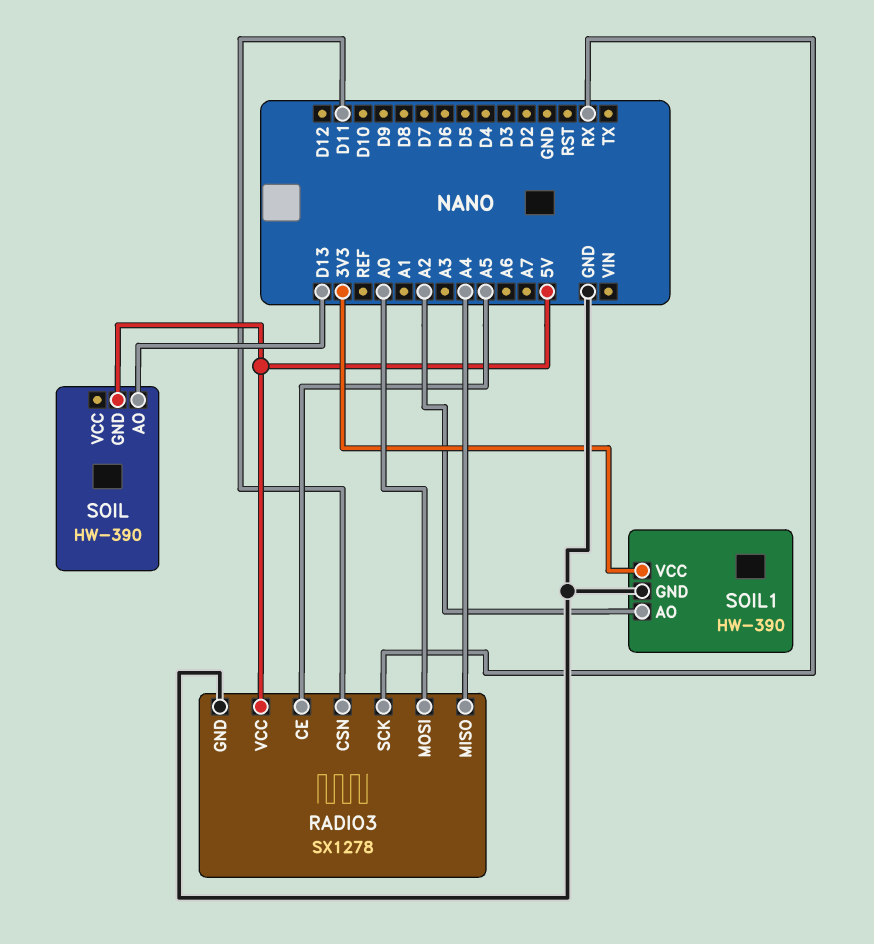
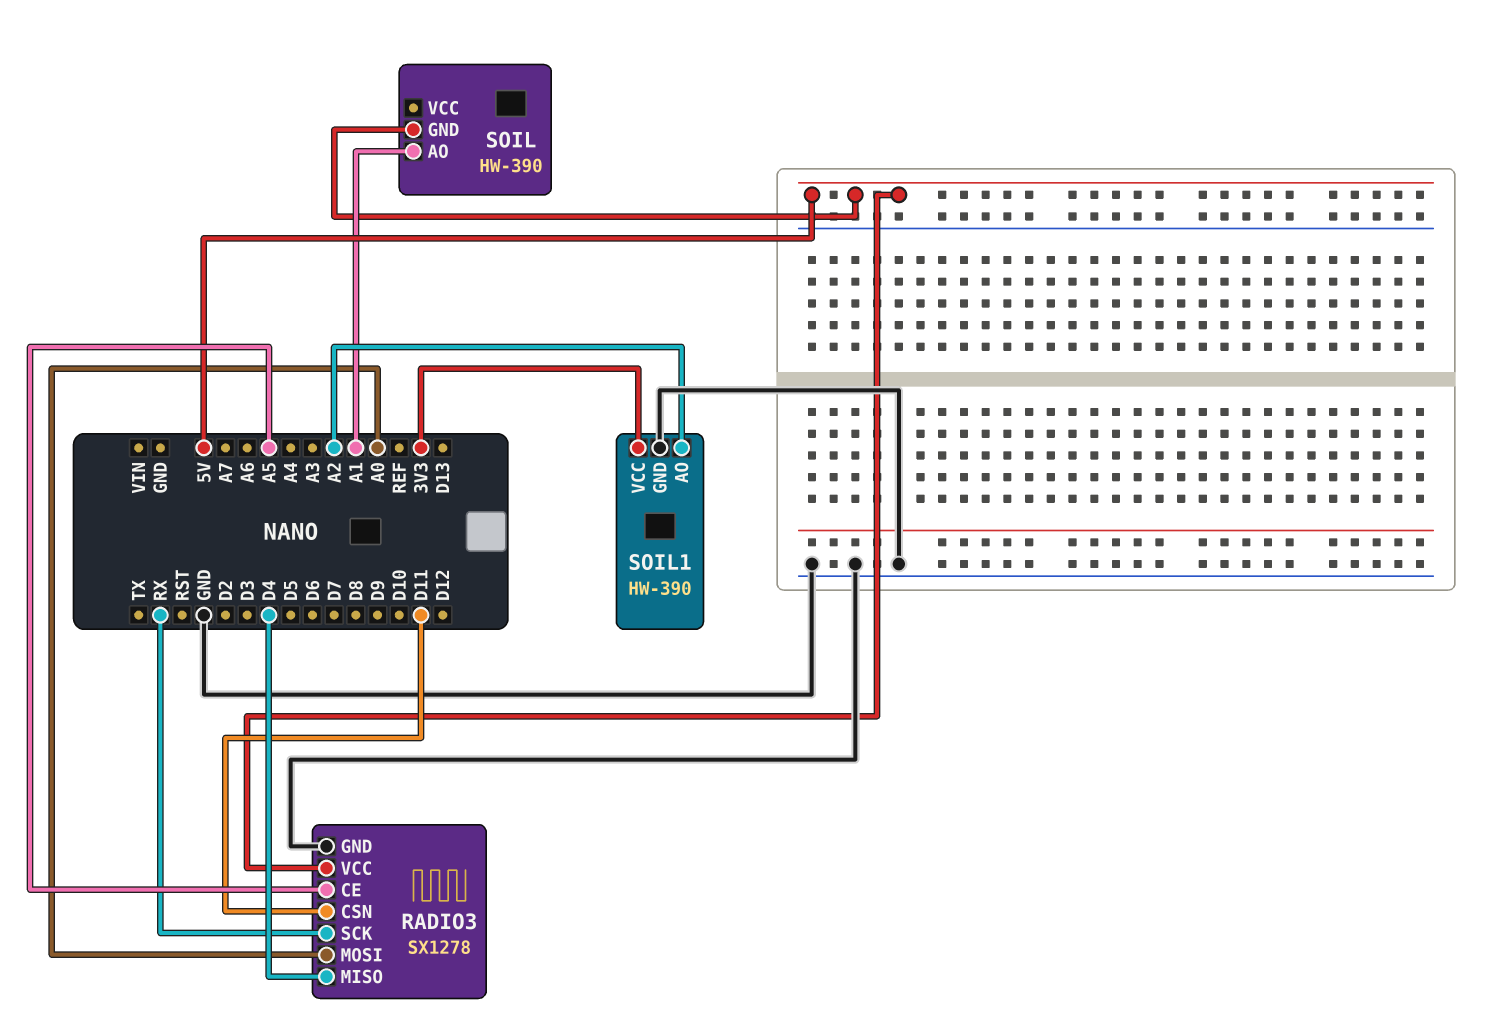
RADIO3 pin MISO: A4 -> D4
SOIL pin AO: D13 -> A1

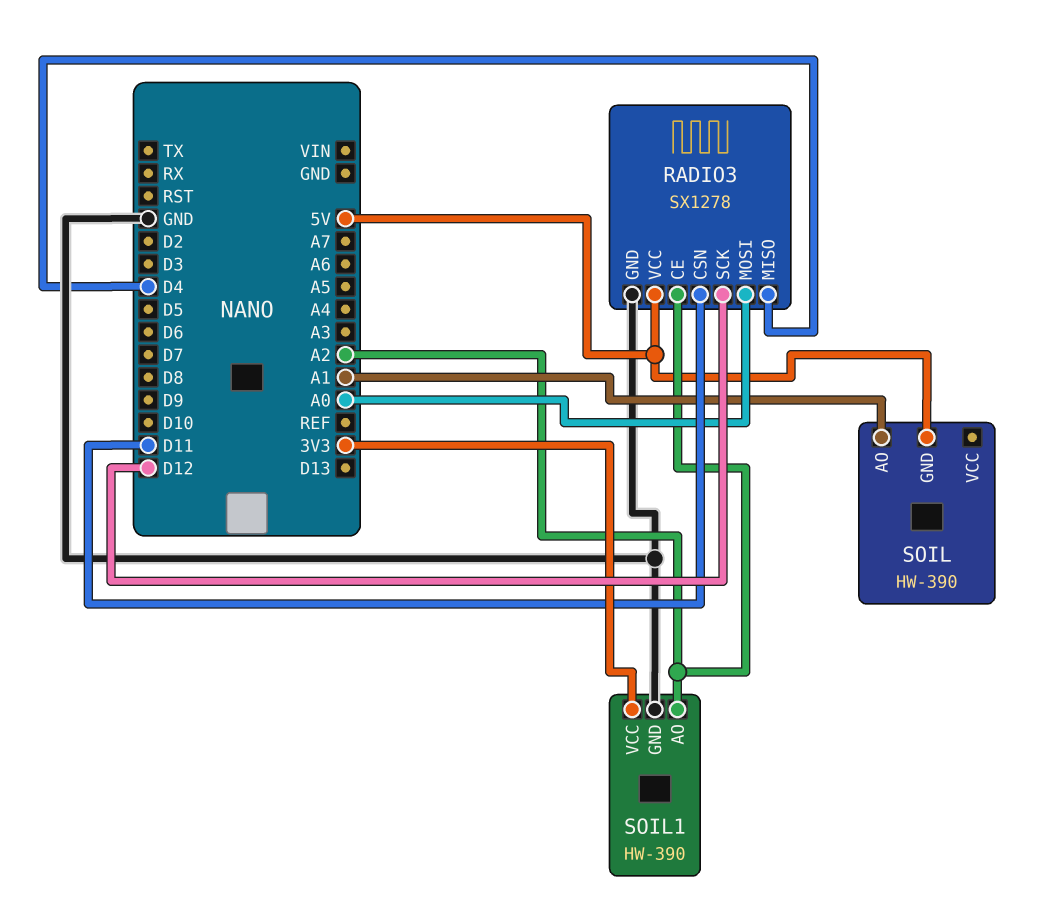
RADIO3 pin CE: A5 -> A2
RADIO3 pin SCK: RX -> D12

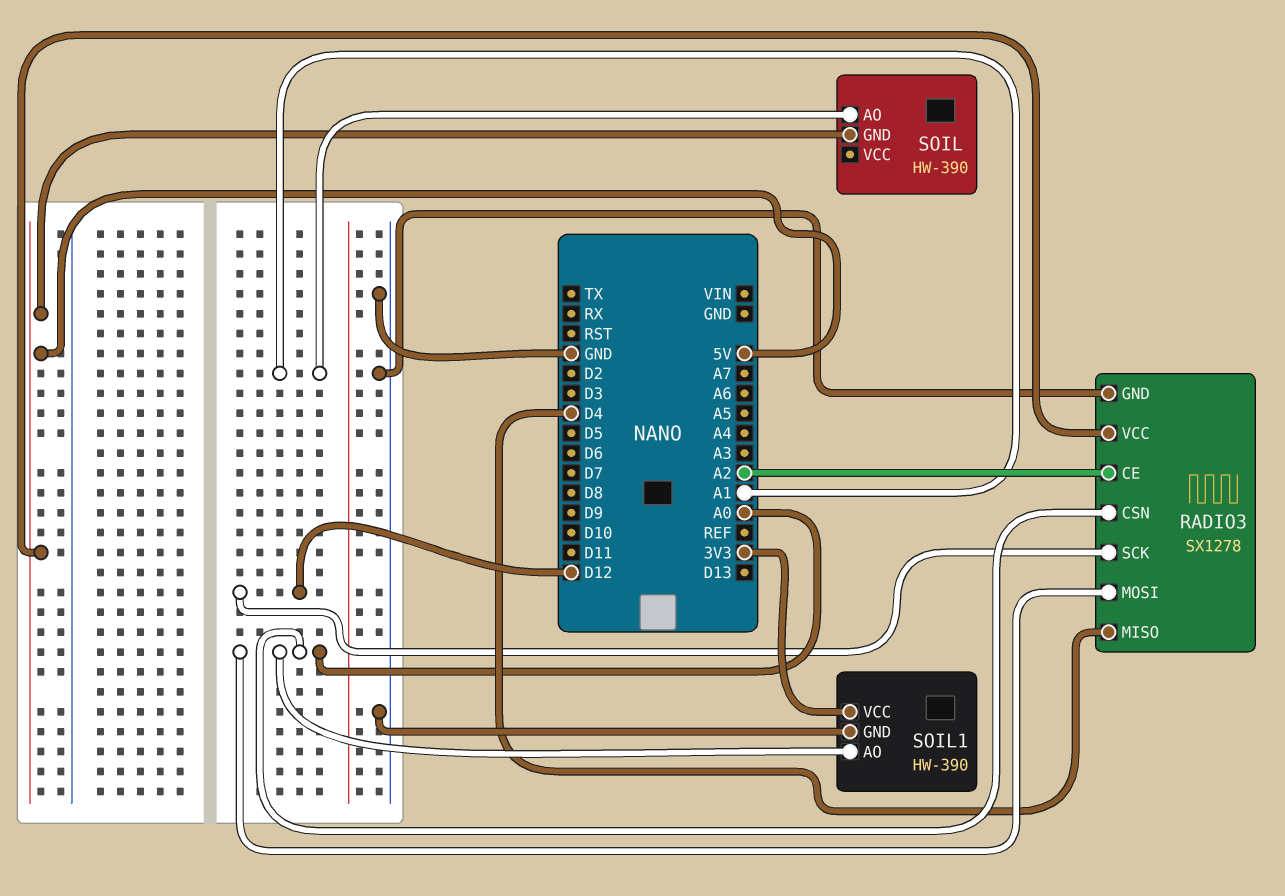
RADIO3 pin CSN: D11 -> A0
SOIL1 pin AO: A2 -> A0

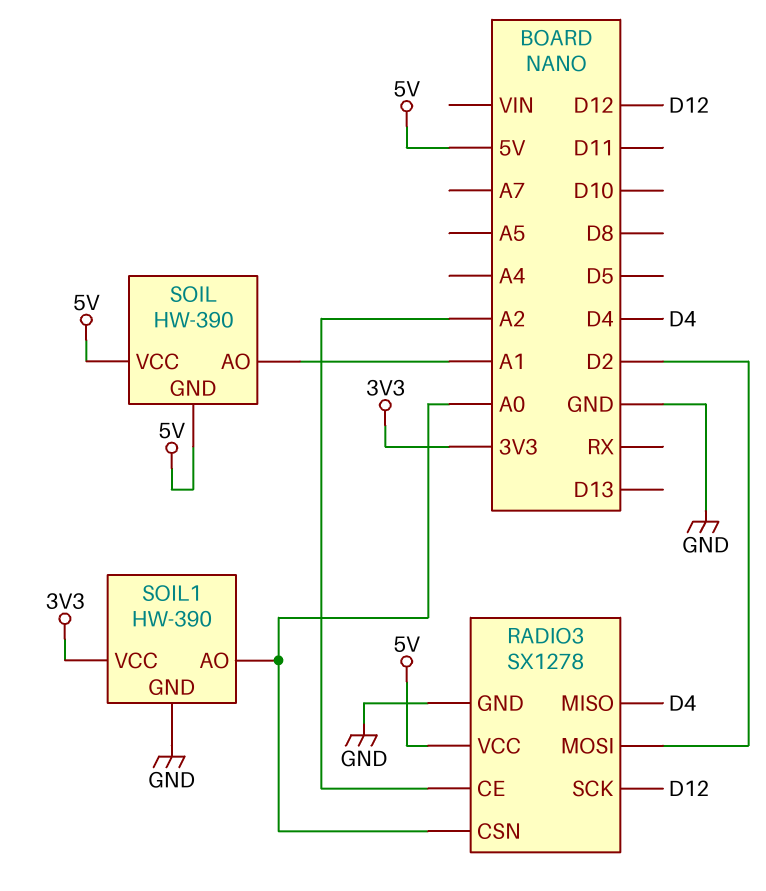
RADIO3 pin MOSI: A0 -> D2
SOIL pin VCC: none -> 5V

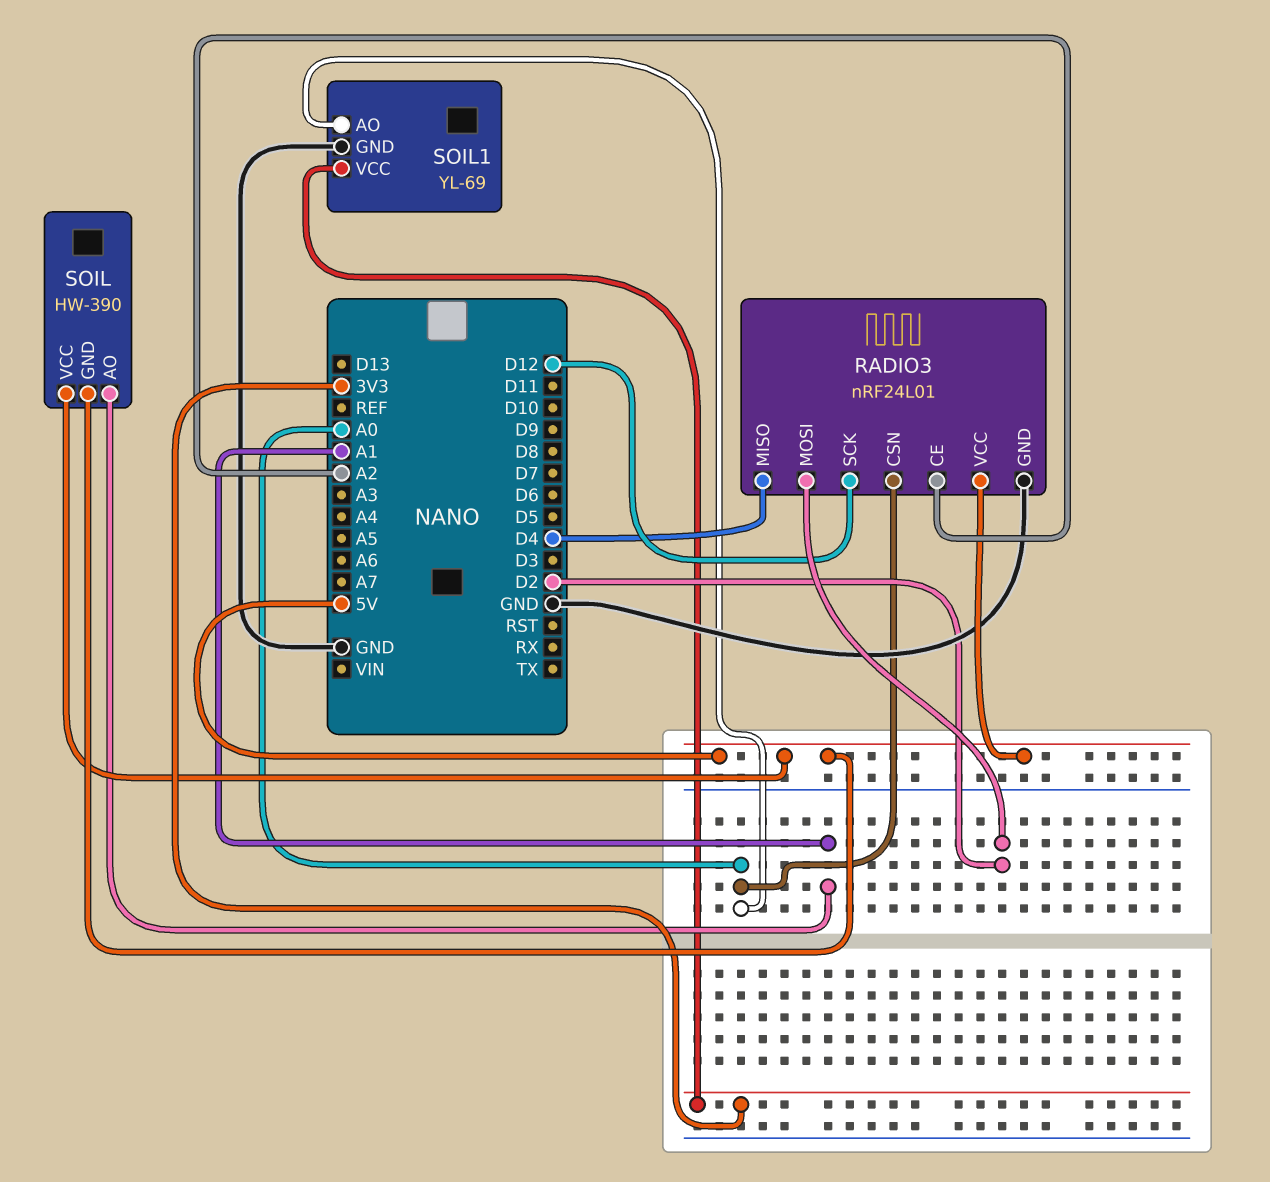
RADIO3: SX1278 -> nRF24L01
SOIL1: HW-390 -> YL-69

